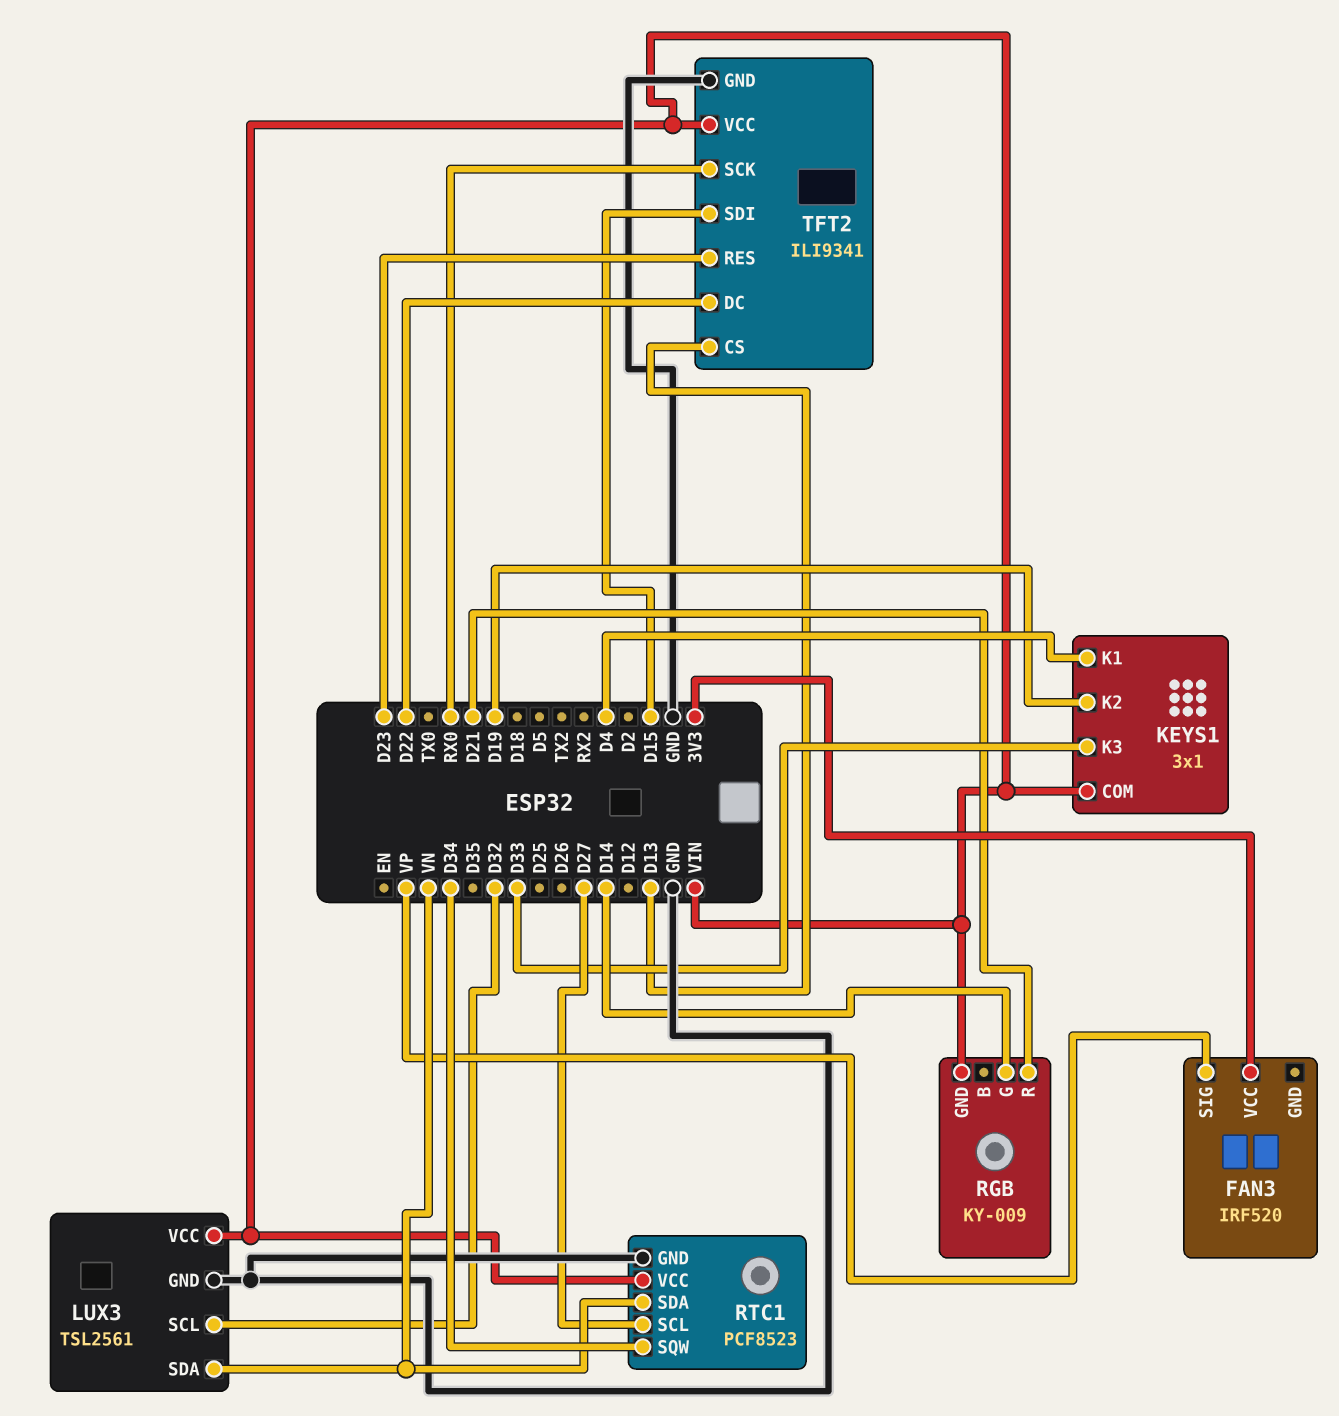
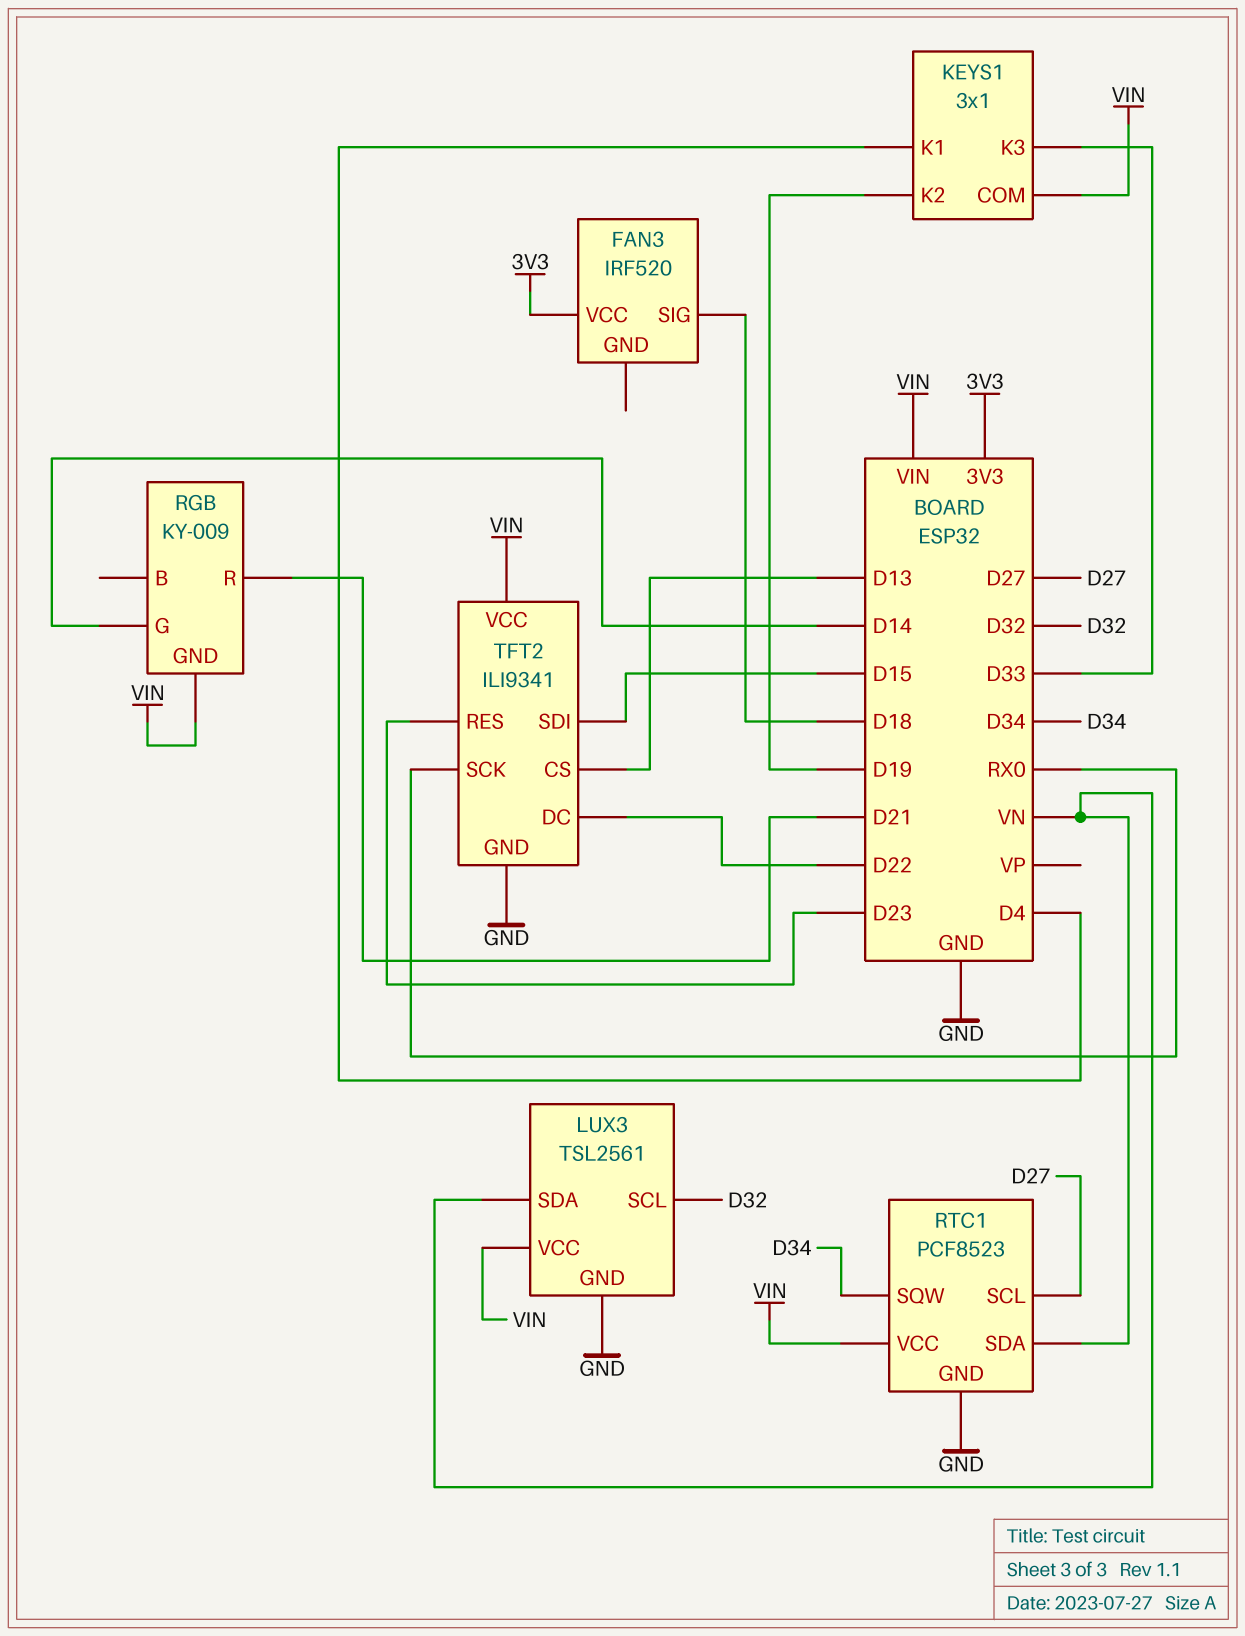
FAN3 pin SIG: VP -> D18

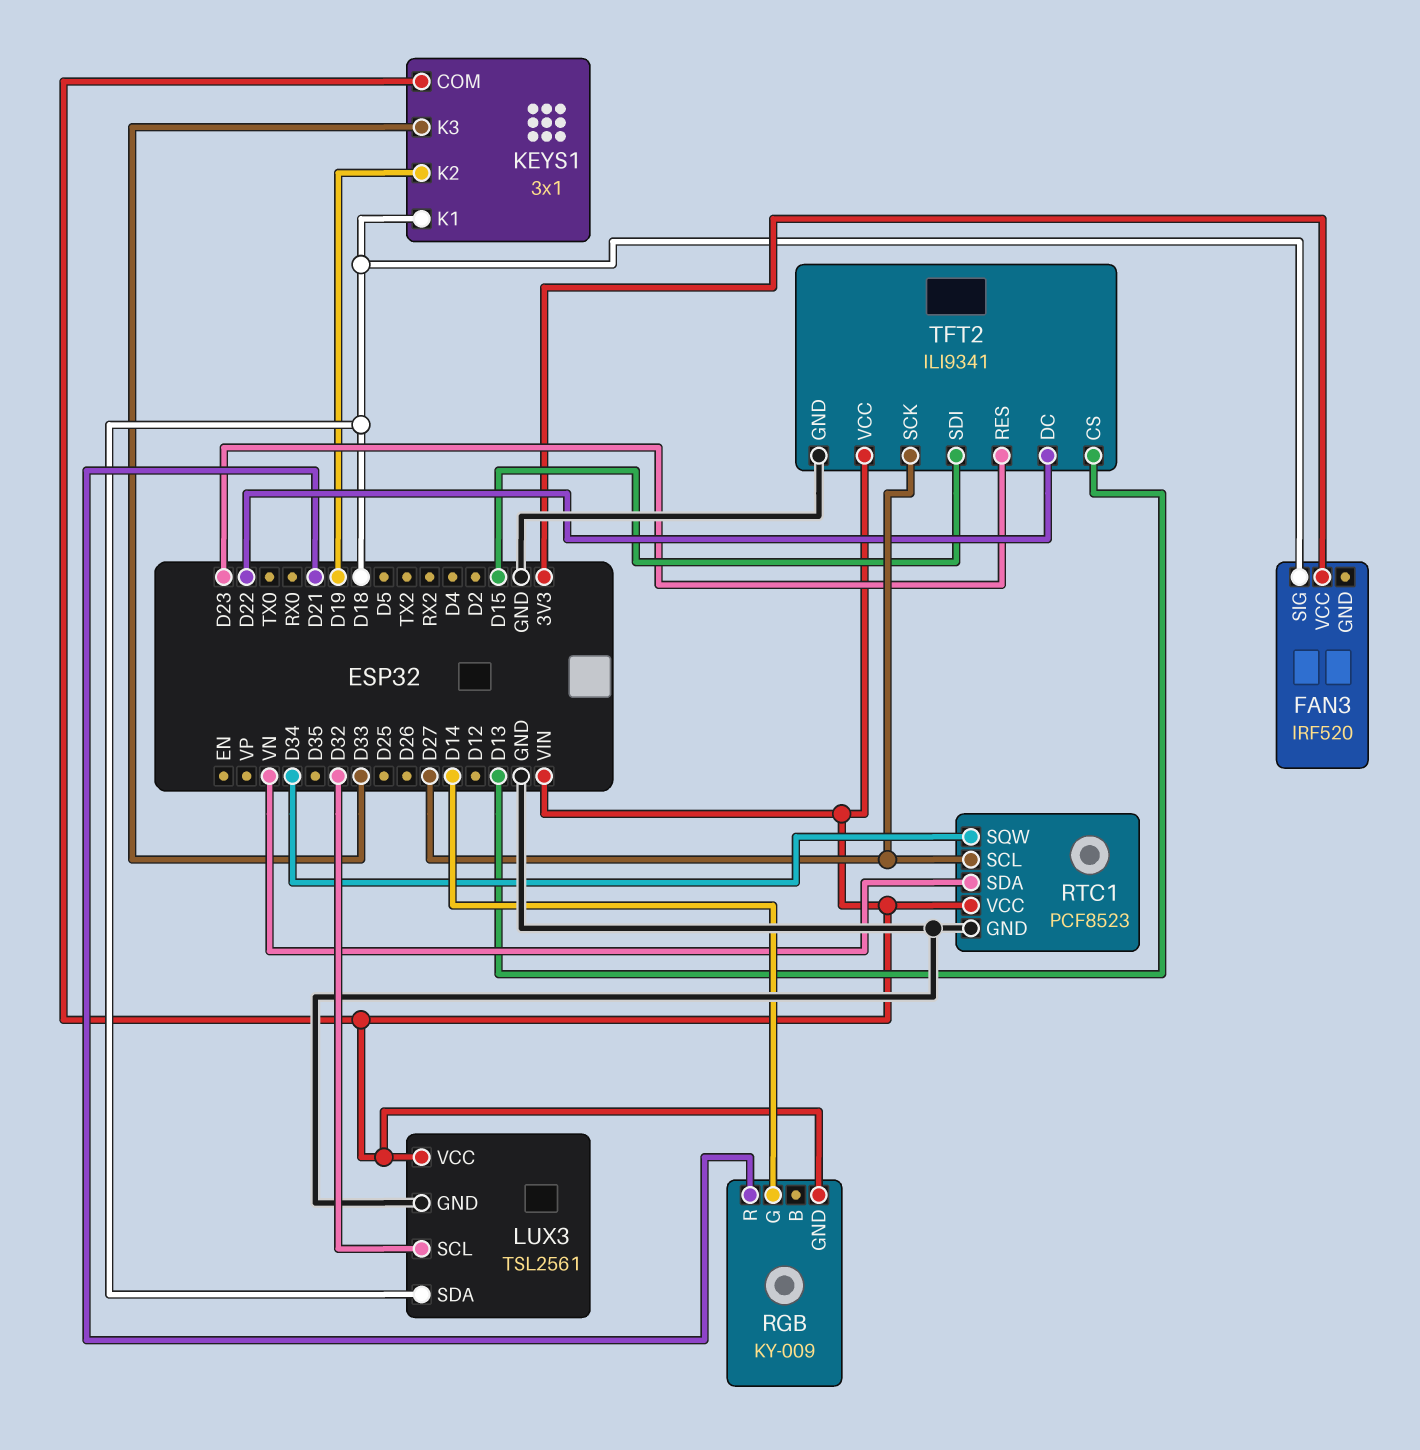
KEYS1 pin K1: D4 -> D18
LUX3 pin SDA: VN -> D18
TFT2 pin SCK: RX0 -> D27

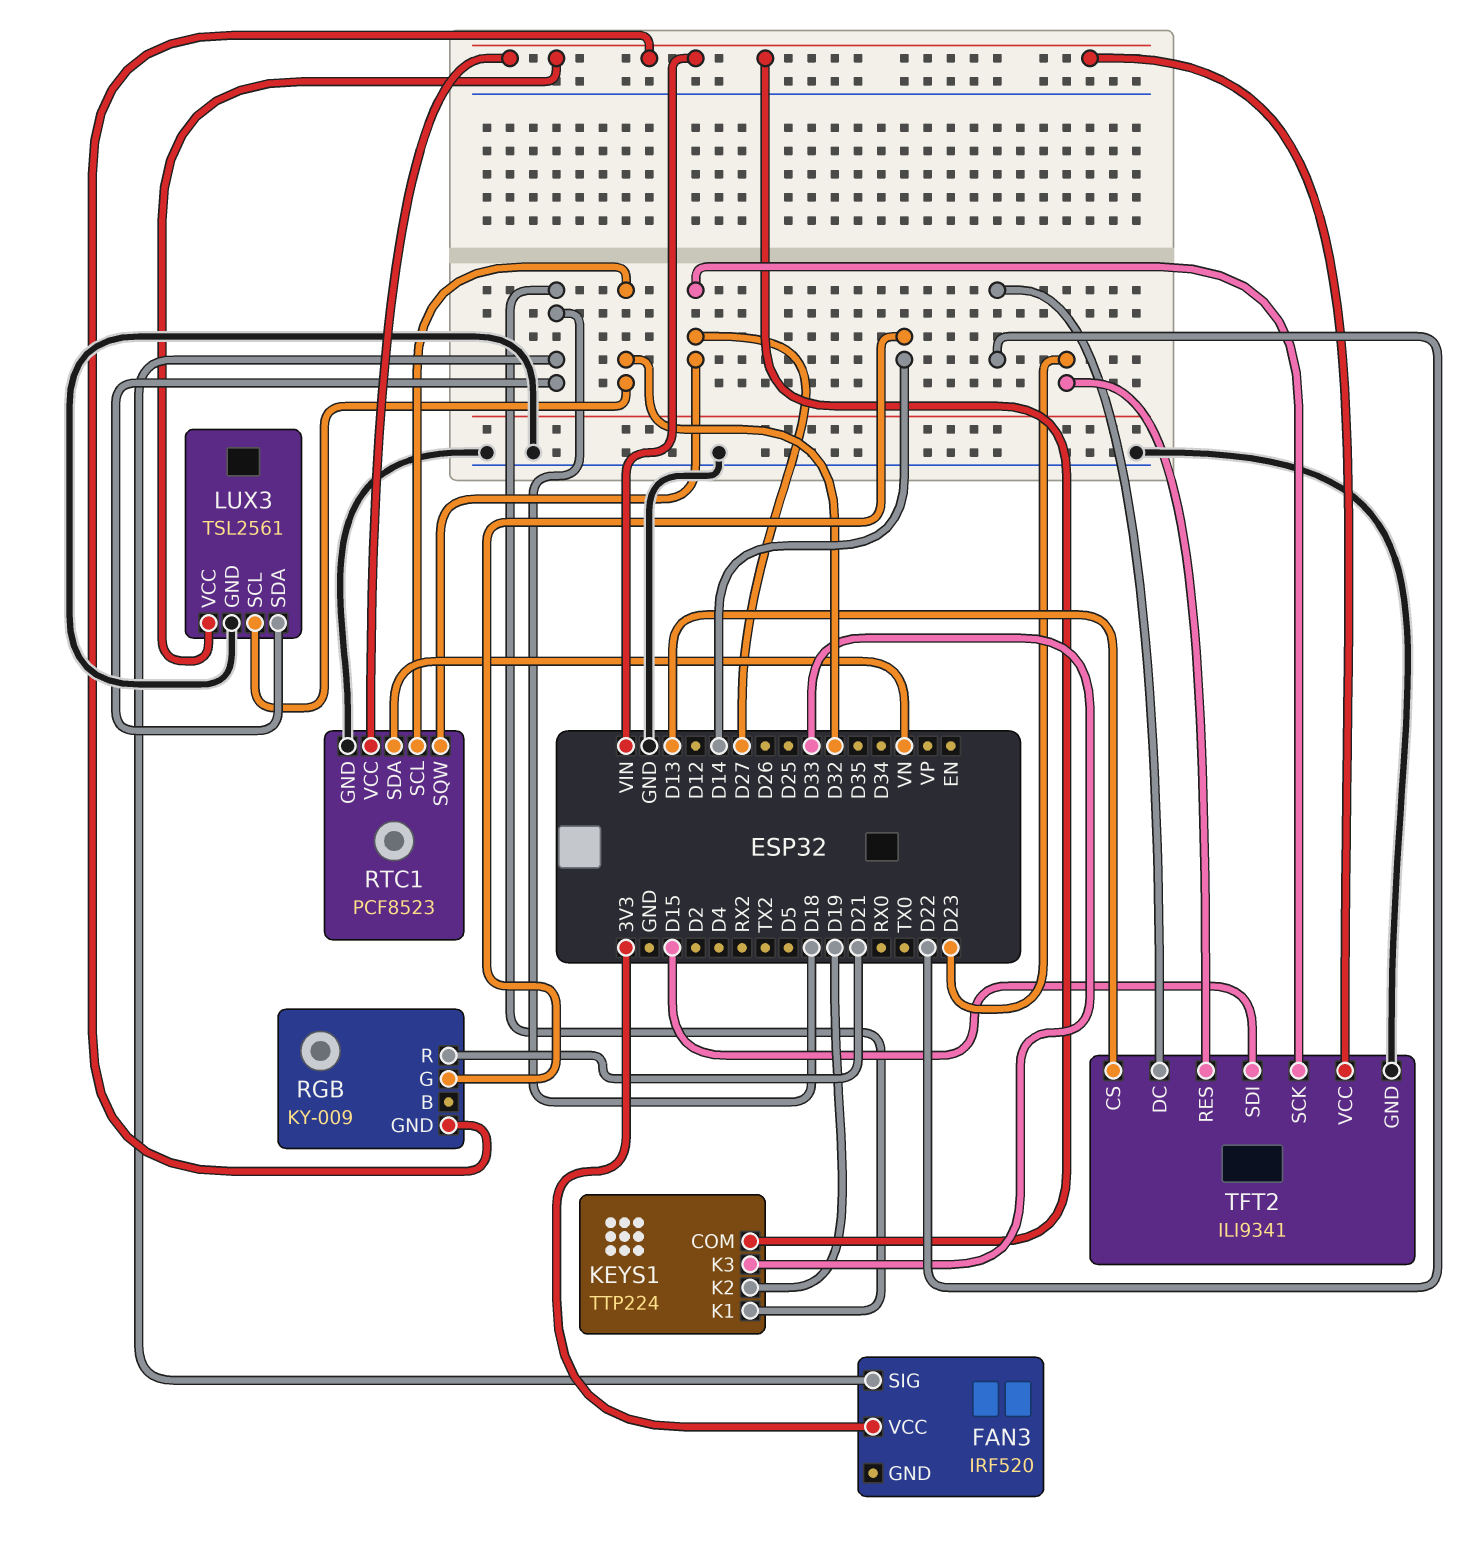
KEYS1: 3x1 -> TTP224
RTC1 pin SCL: D27 -> D32
RTC1 pin SQW: D34 -> D27

